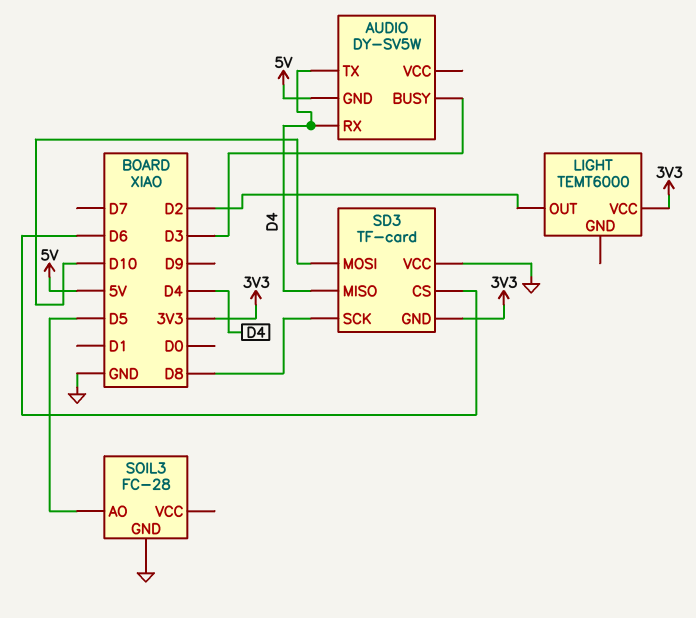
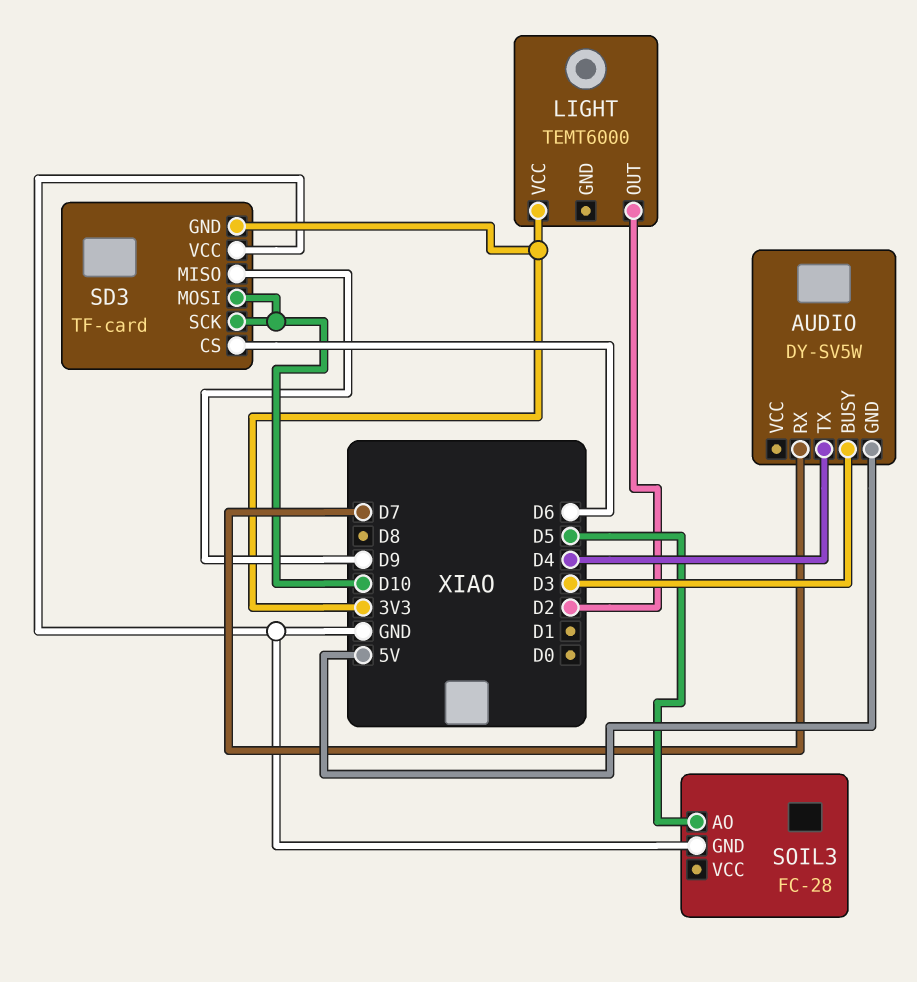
AUDIO pin RX: D4 -> D7
SD3 pin MISO: D4 -> D9
SD3 pin SCK: D8 -> D10

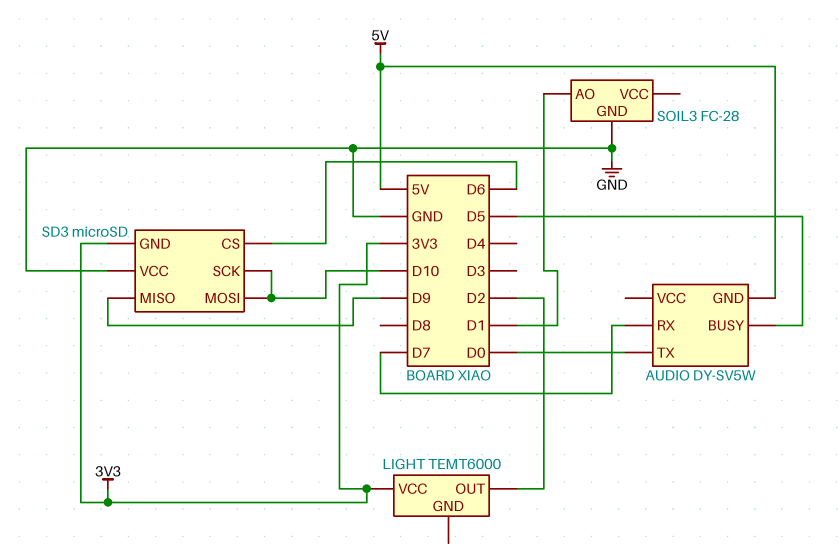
AUDIO pin BUSY: D3 -> D5
AUDIO pin TX: D4 -> D0
SD3: TF-card -> microSD
SOIL3 pin AO: D5 -> D1

